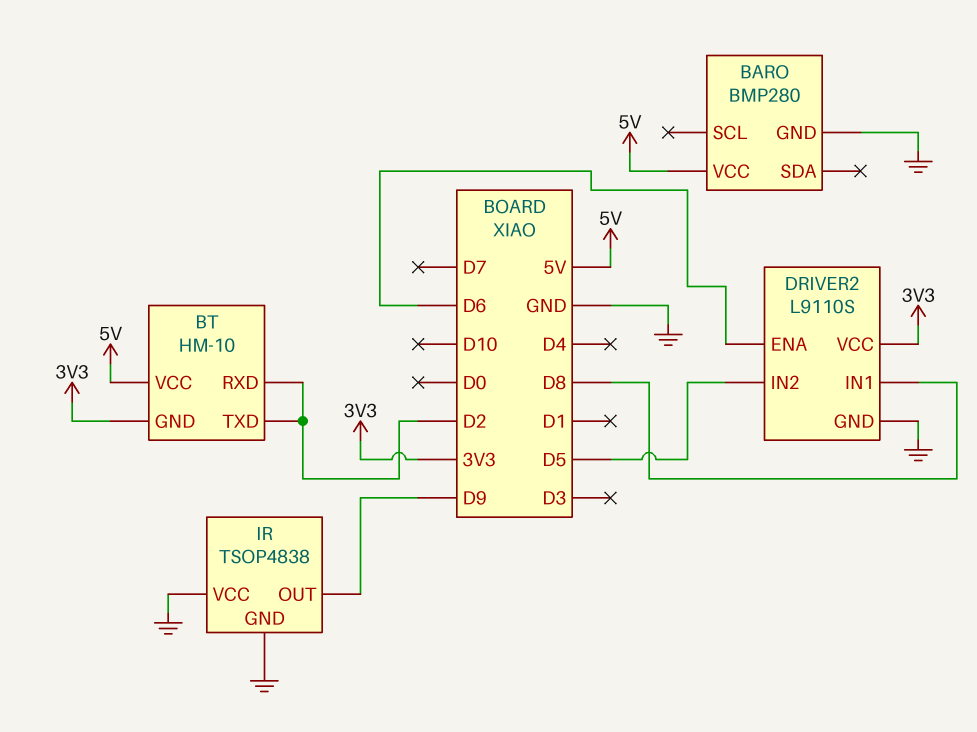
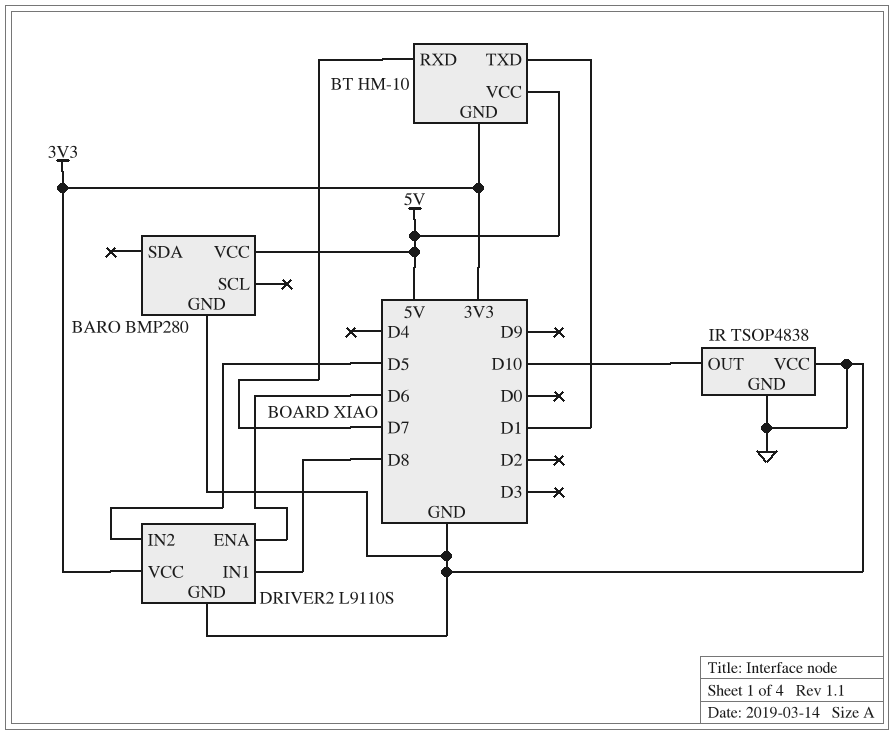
BT pin RXD: D2 -> D7
BT pin TXD: D2 -> D1
IR pin OUT: D9 -> D10

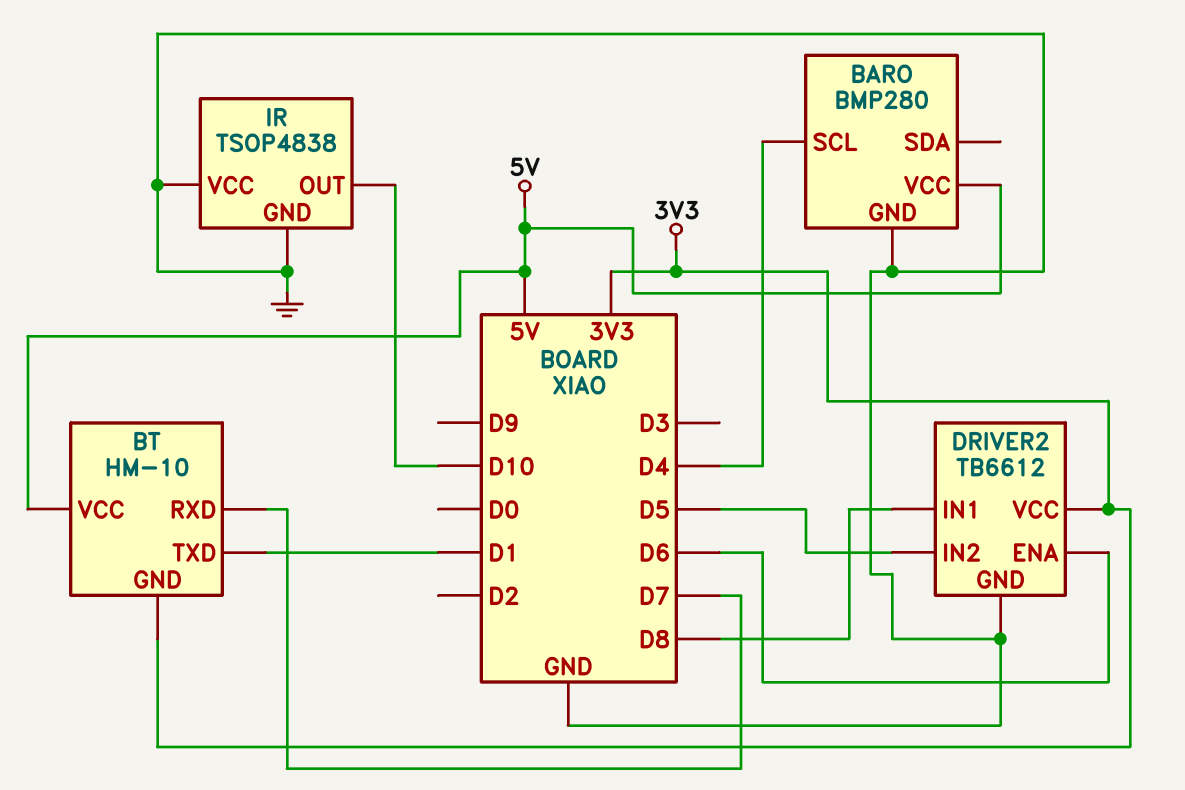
BARO pin SCL: none -> D4
DRIVER2: L9110S -> TB6612

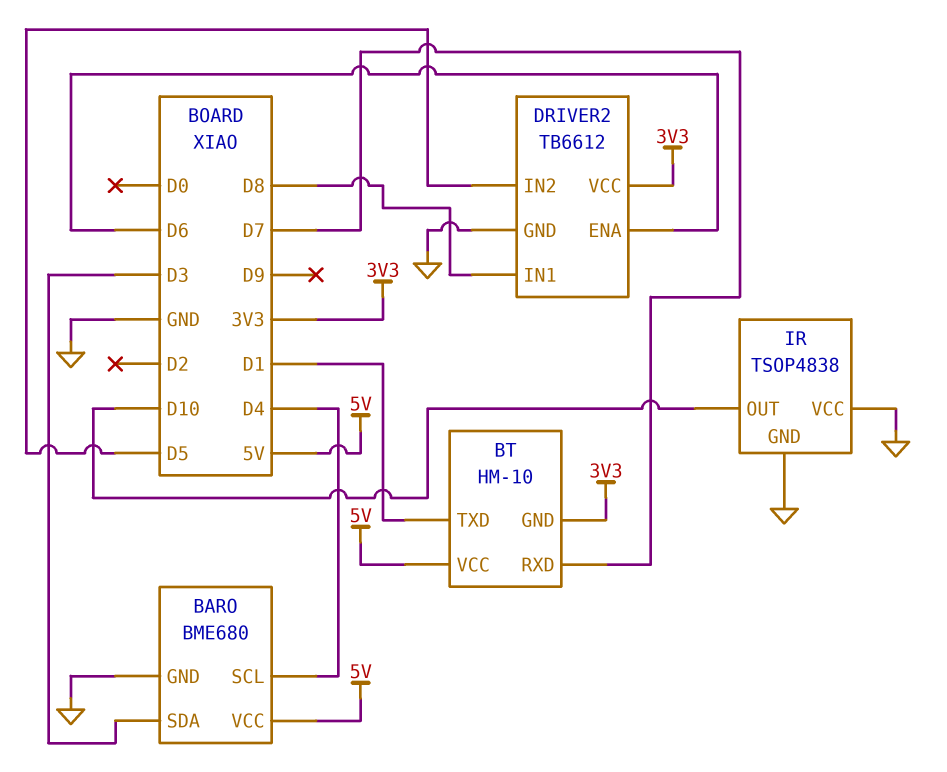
BARO: BMP280 -> BME680
BARO pin SDA: none -> D3

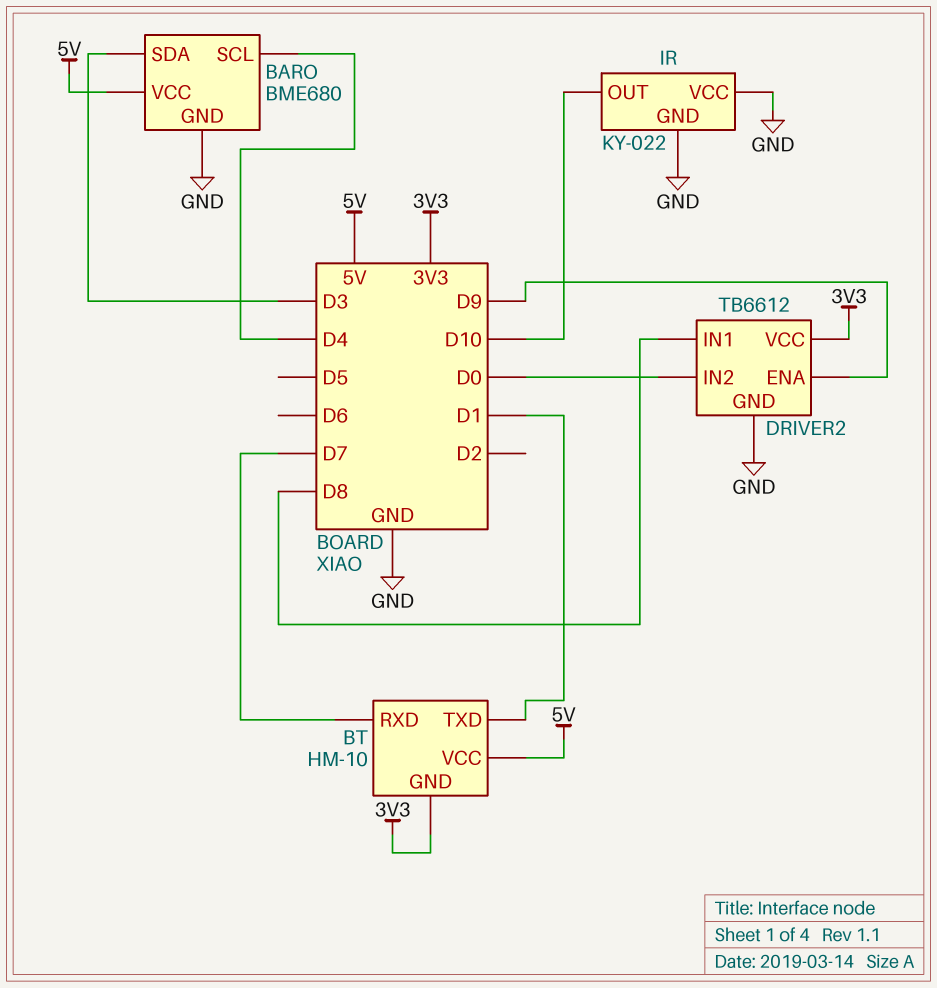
DRIVER2 pin ENA: D6 -> D9
DRIVER2 pin IN2: D5 -> D0
IR: TSOP4838 -> KY-022

